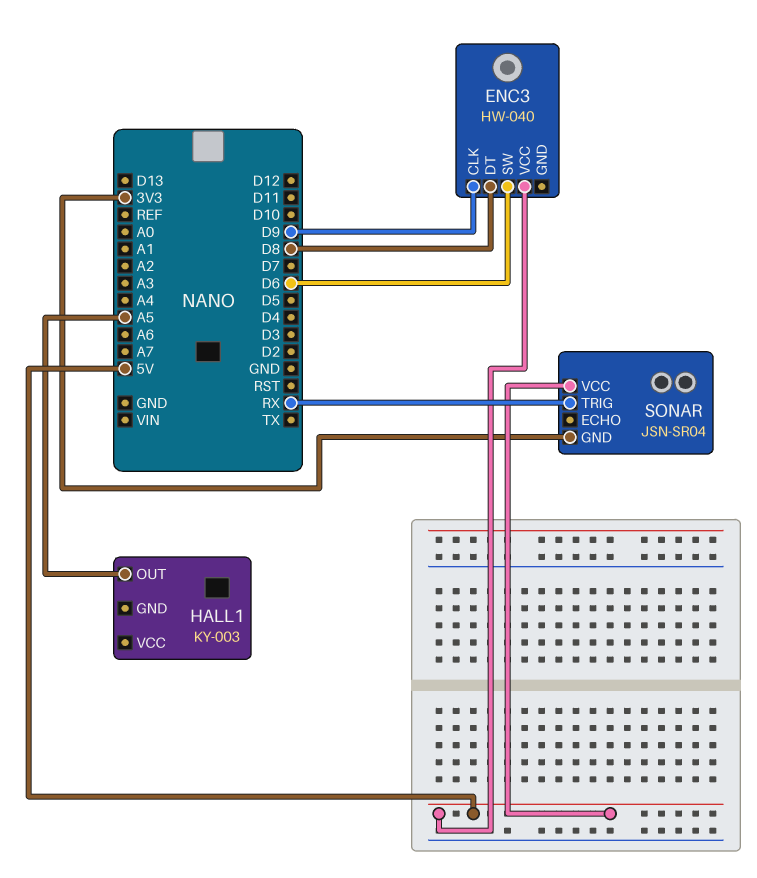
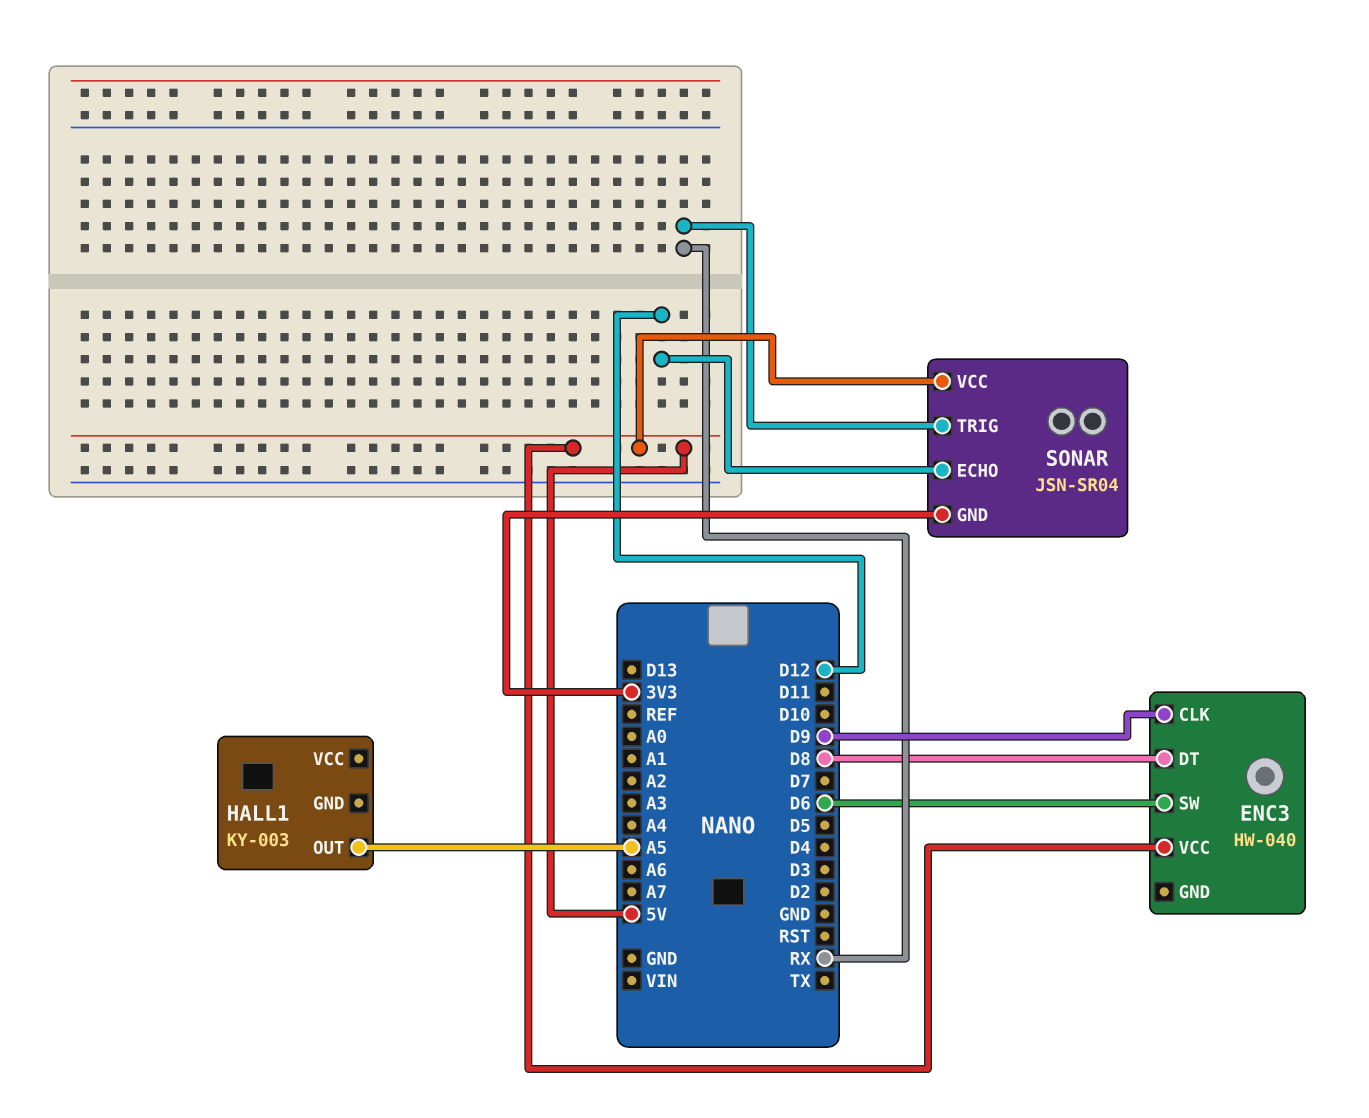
SONAR pin ECHO: none -> D12

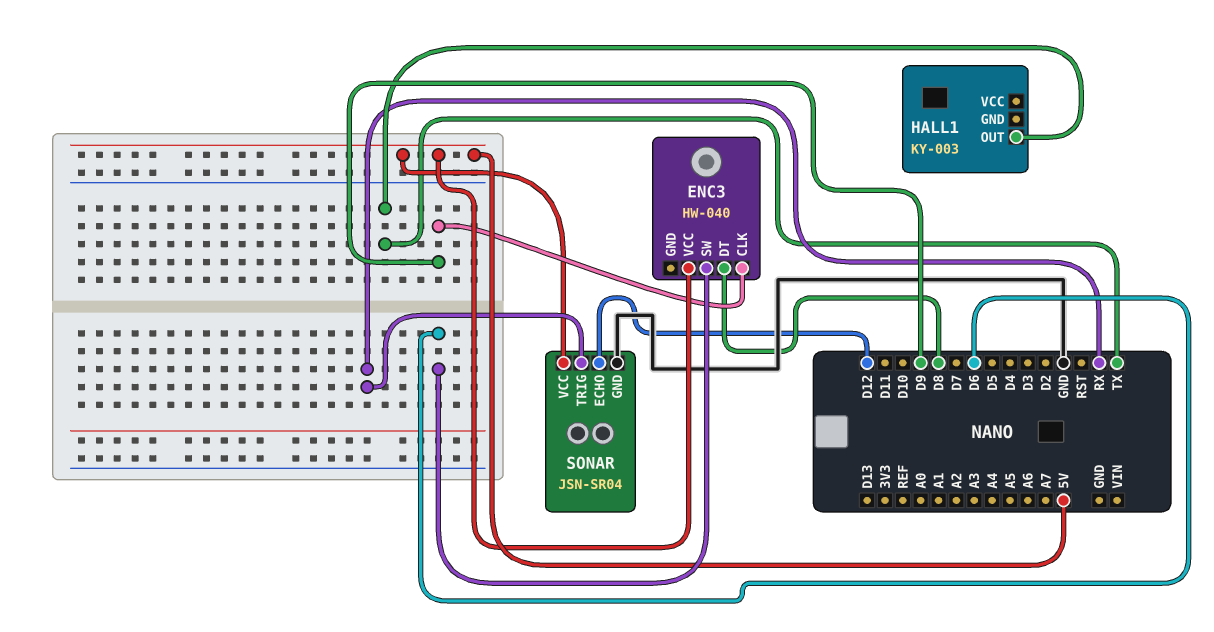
HALL1 pin OUT: A5 -> TX
SONAR pin GND: 3V3 -> GND

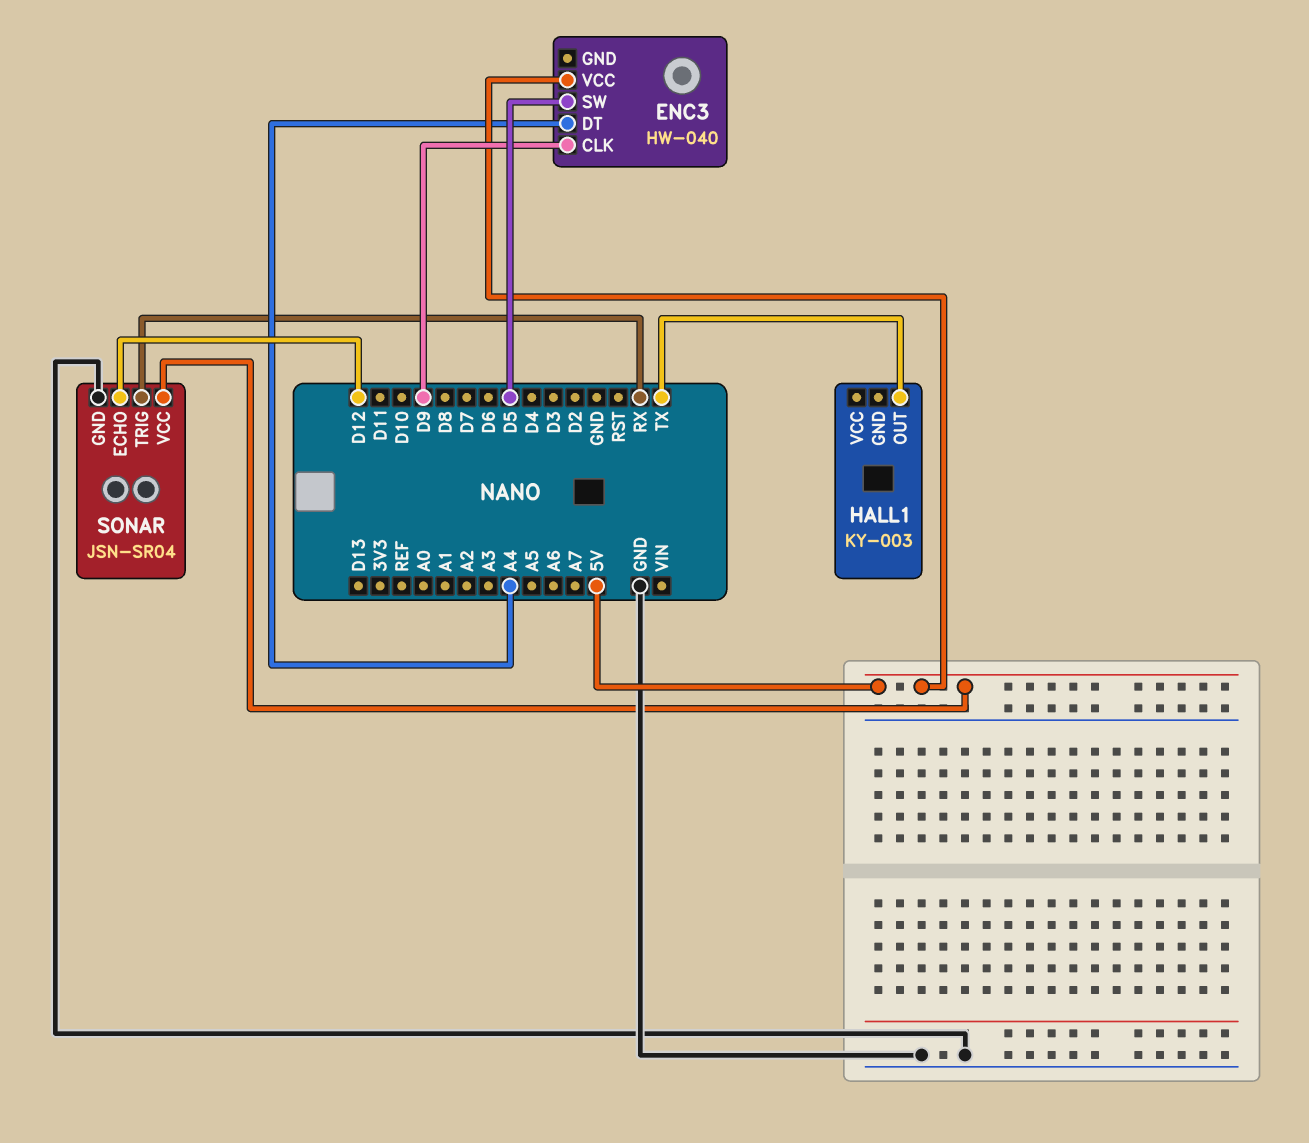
ENC3 pin DT: D8 -> A4
ENC3 pin SW: D6 -> D5

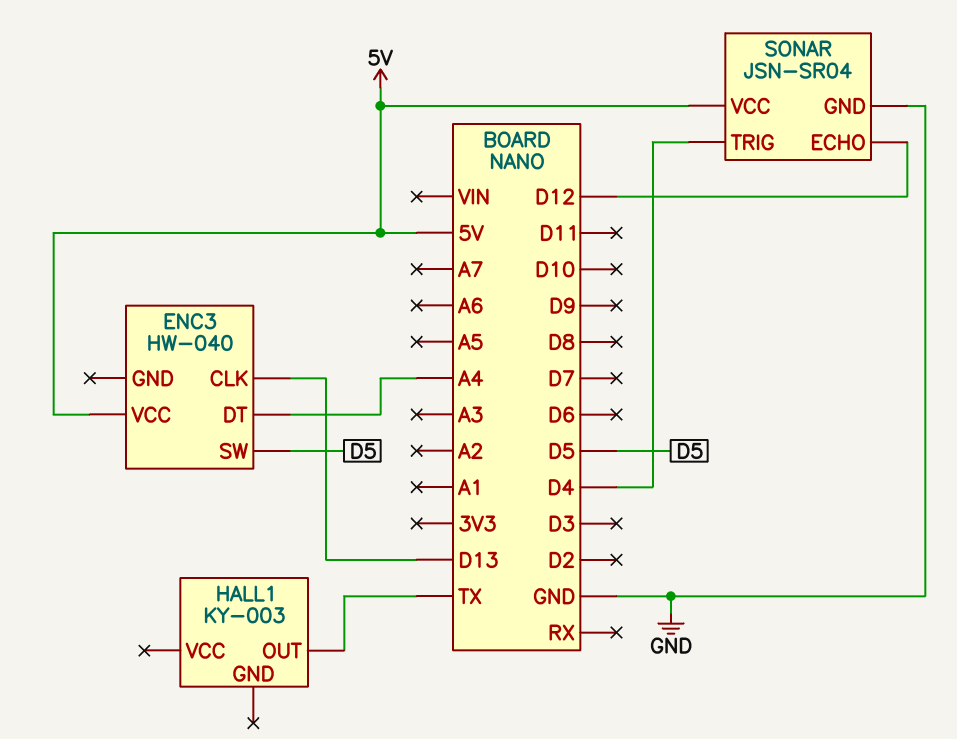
ENC3 pin CLK: D9 -> D13
SONAR pin TRIG: RX -> D4

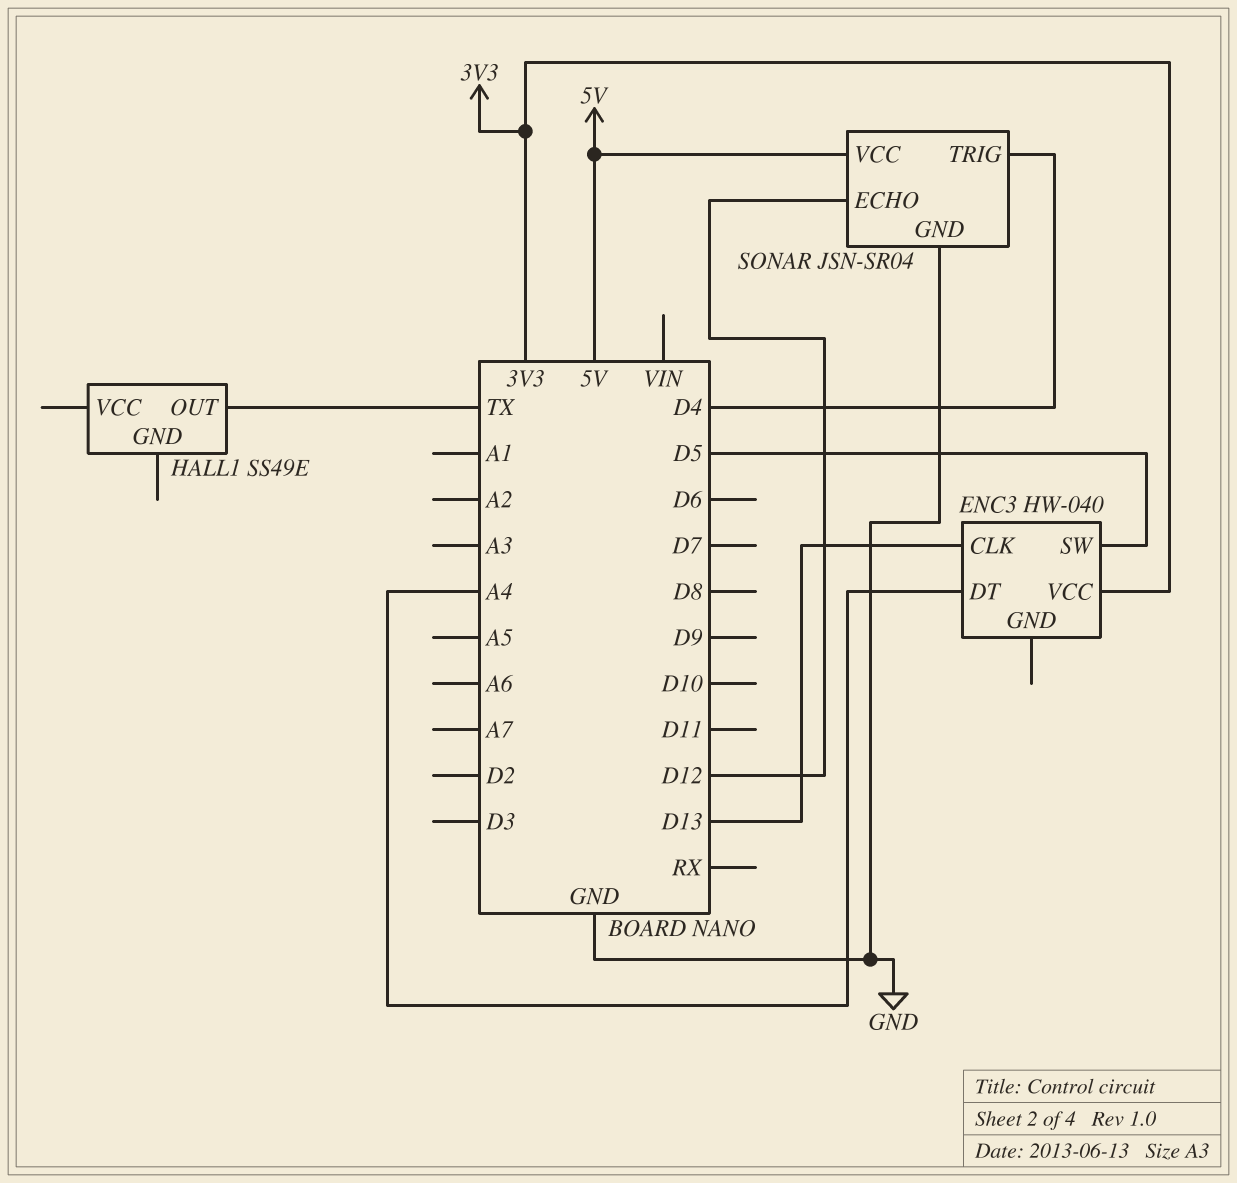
ENC3 pin VCC: 5V -> 3V3
HALL1: KY-003 -> SS49E

